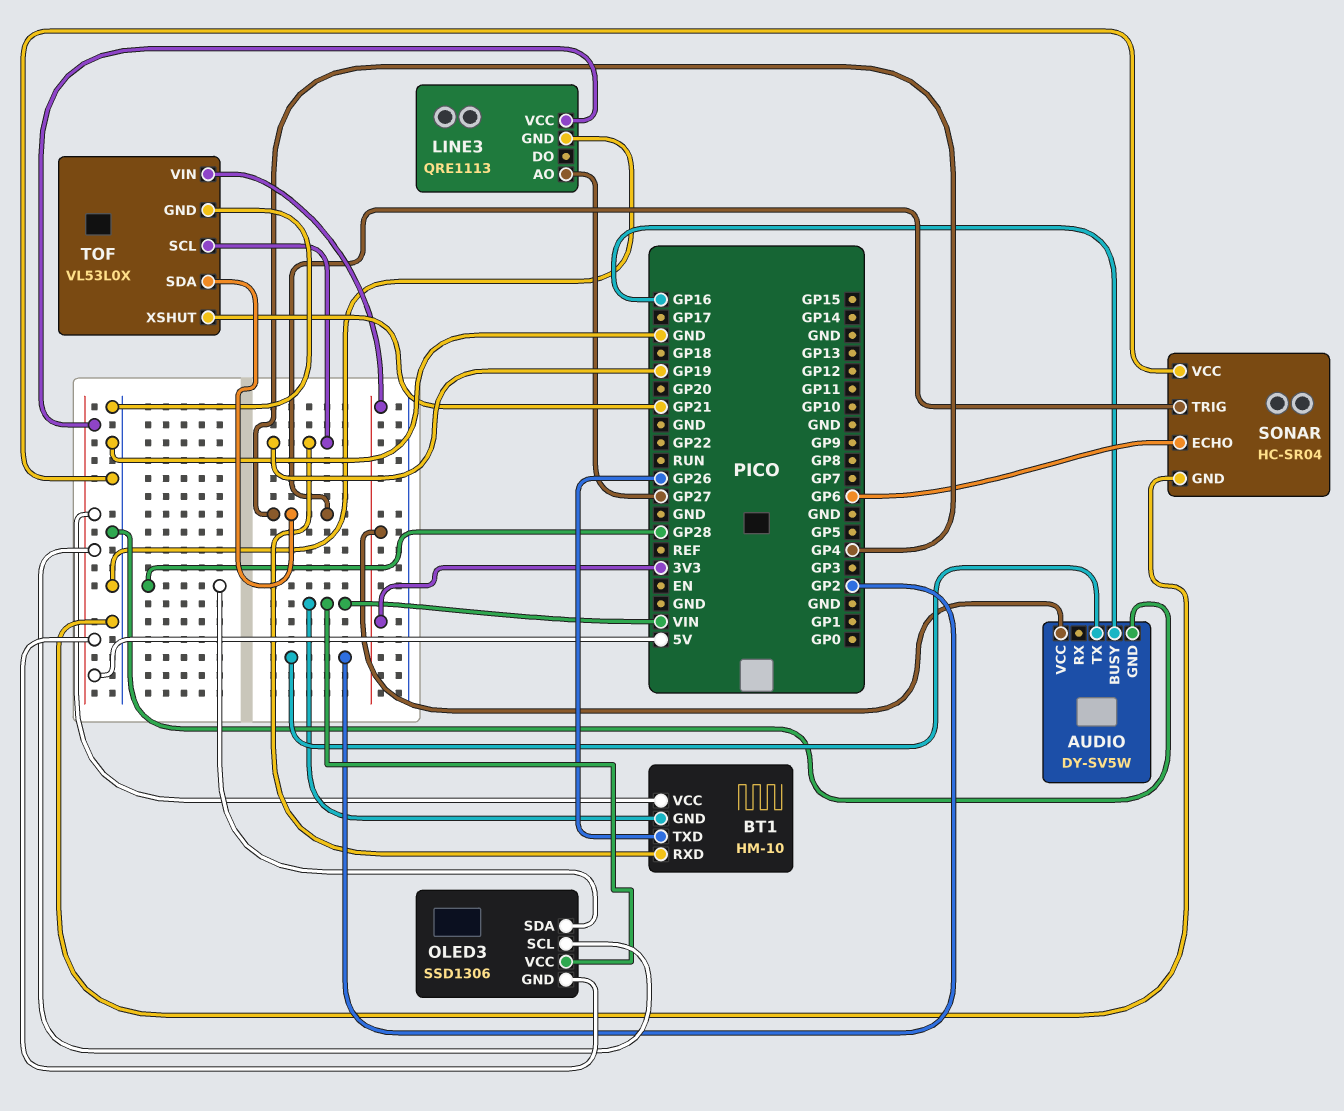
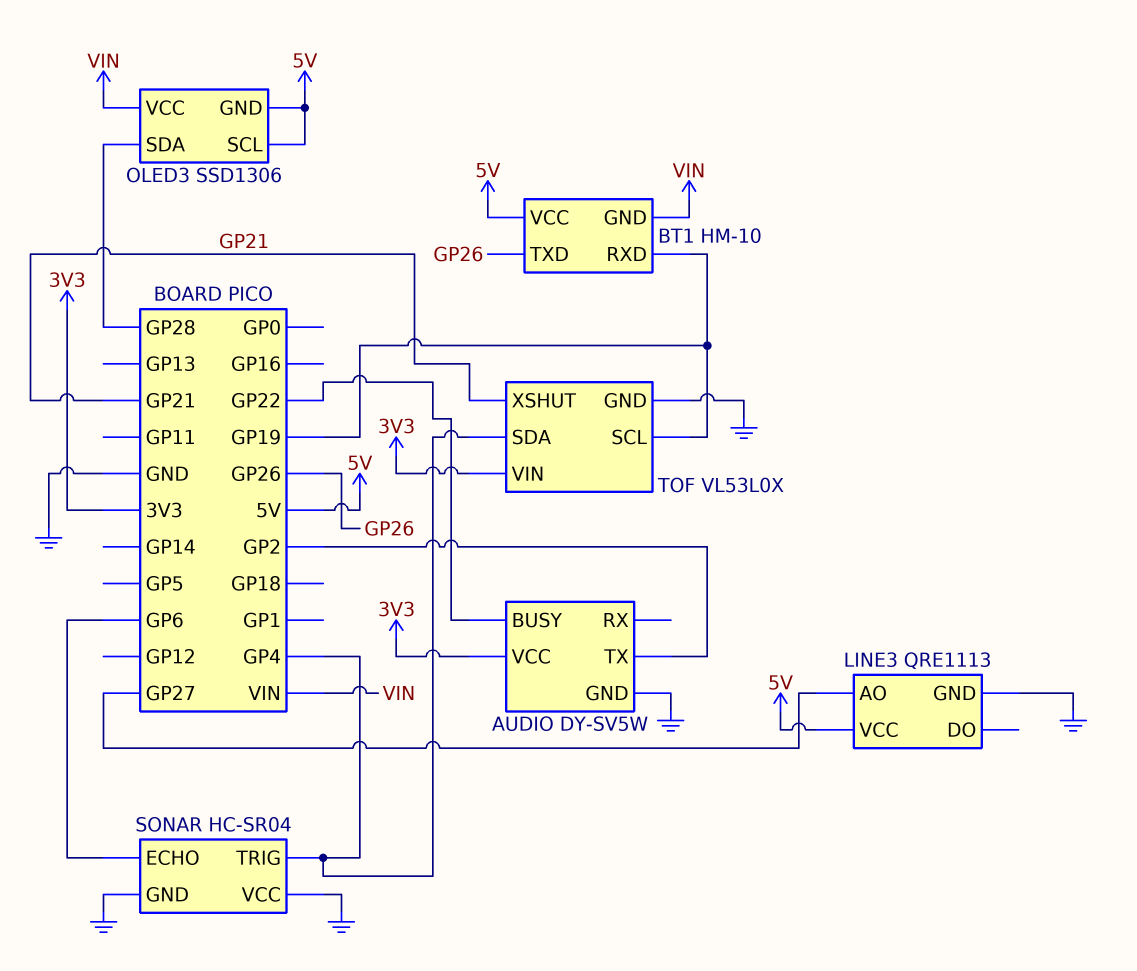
AUDIO pin BUSY: GP16 -> GP22

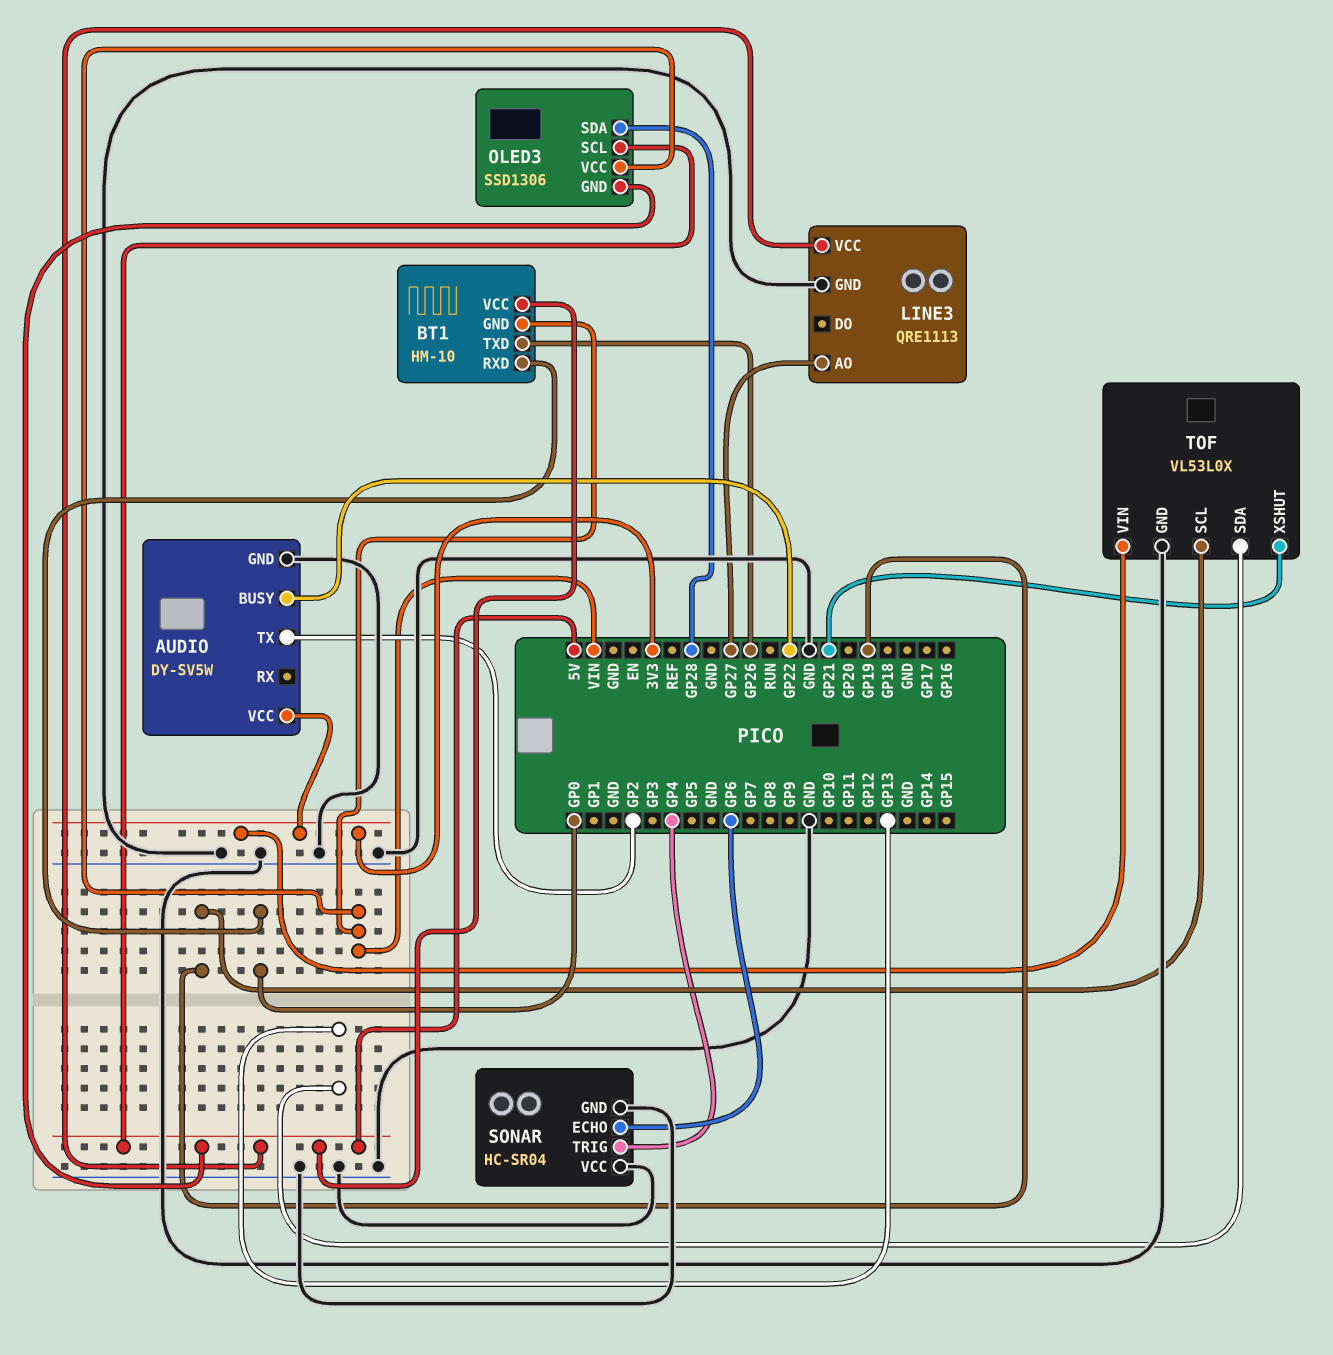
BT1 pin RXD: GP19 -> GP0
TOF pin SDA: GP4 -> GP13

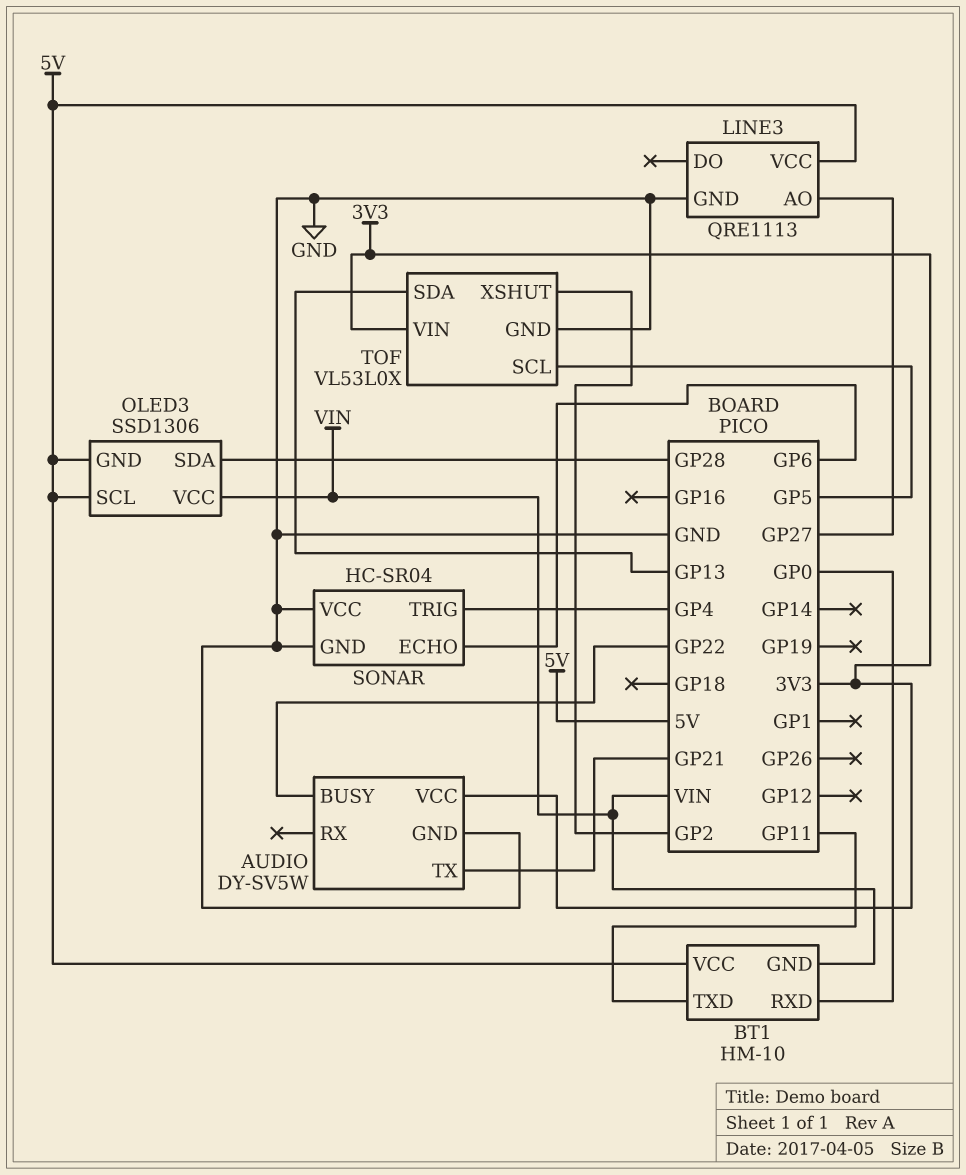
AUDIO pin TX: GP2 -> GP21
BT1 pin TXD: GP26 -> GP11
TOF pin SCL: GP19 -> GP5
TOF pin XSHUT: GP21 -> GP2

